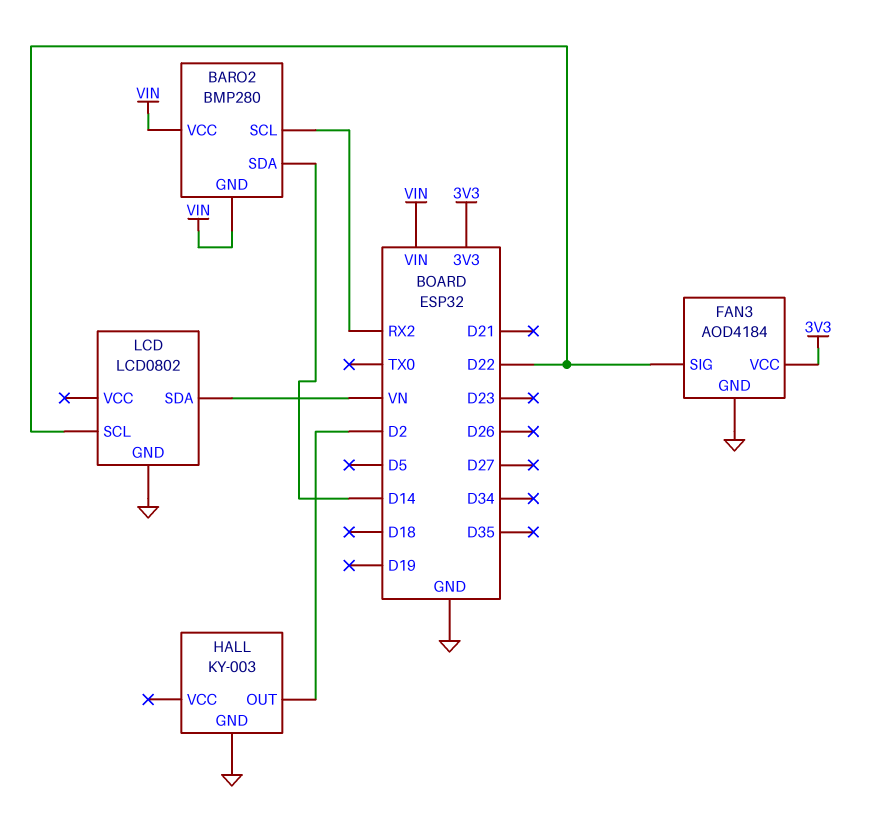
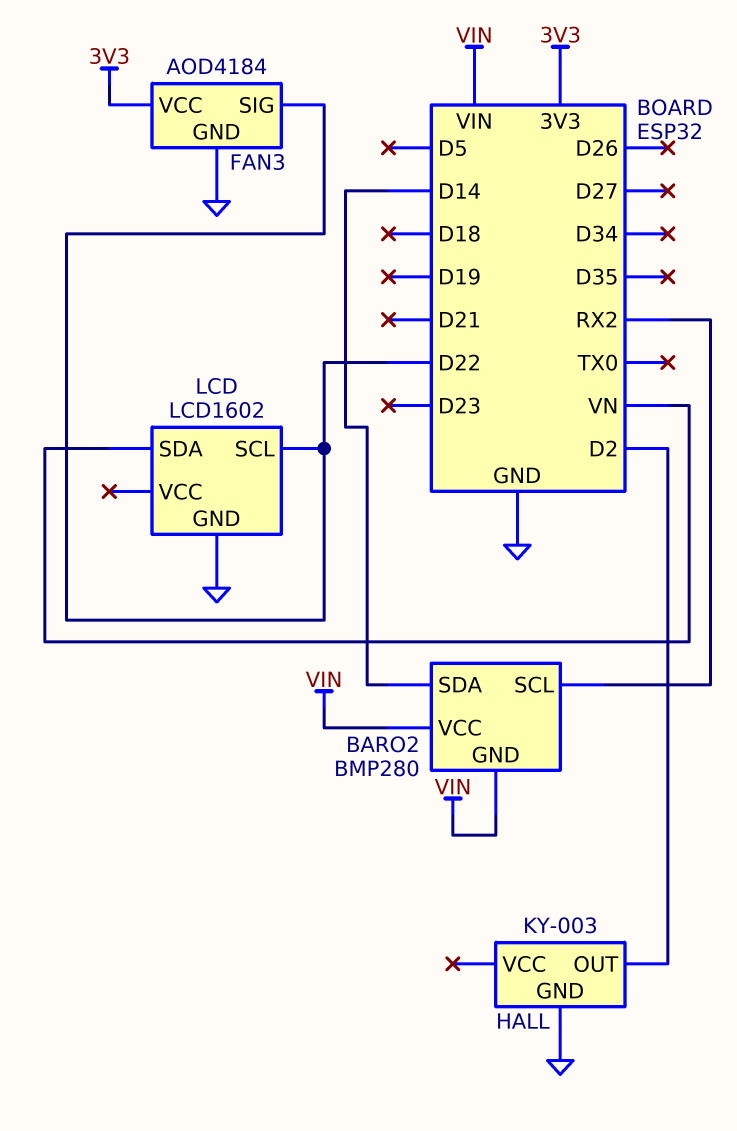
LCD: LCD0802 -> LCD1602

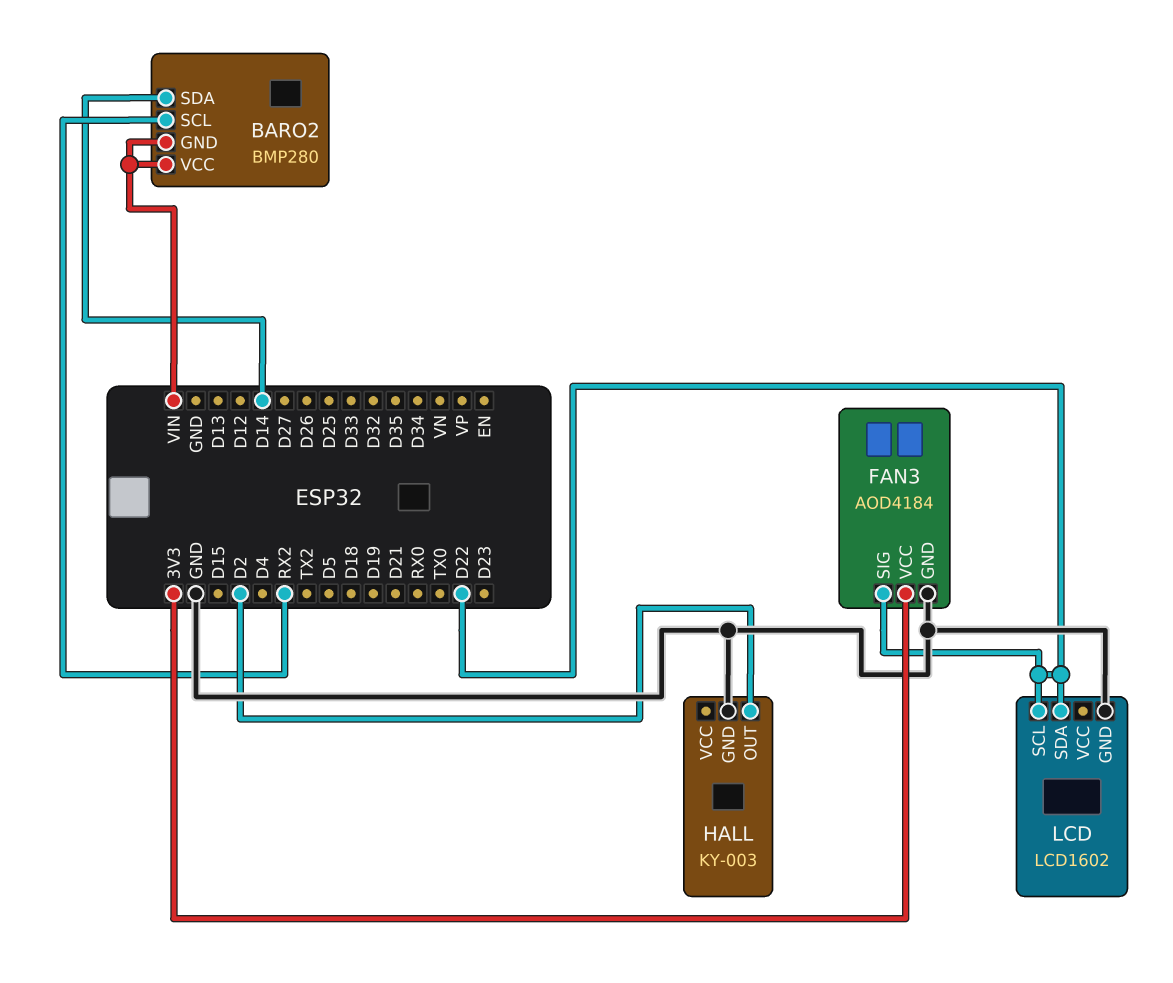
LCD pin SDA: VN -> D22

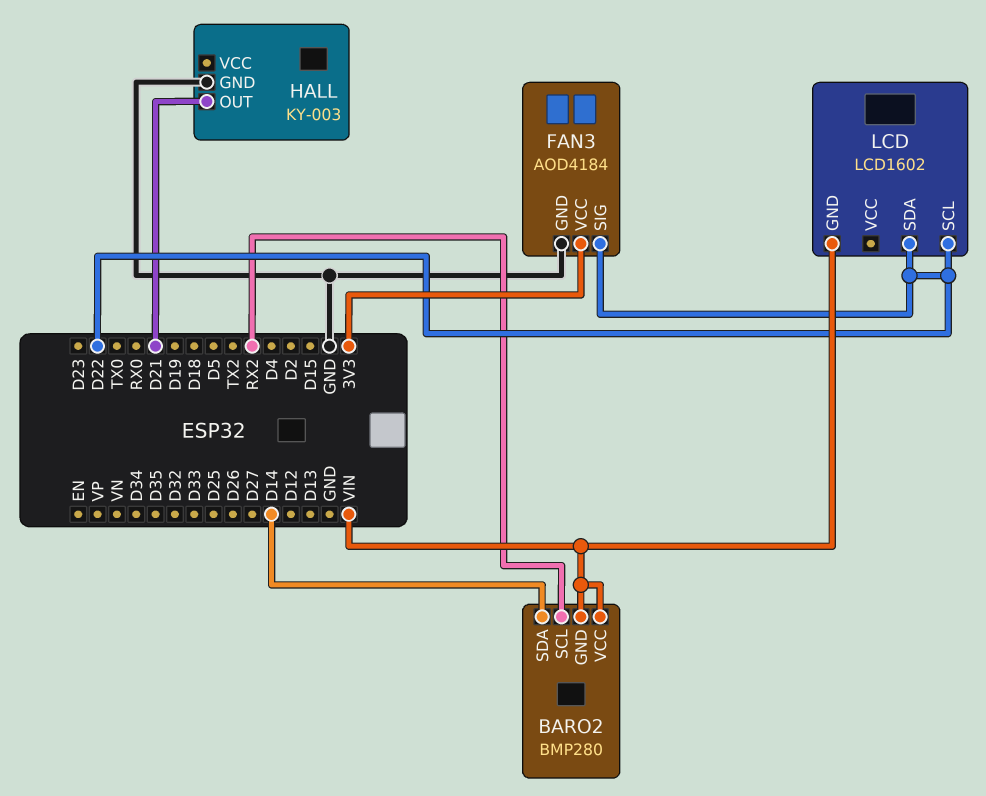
HALL pin OUT: D2 -> D21
LCD pin GND: GND -> VIN

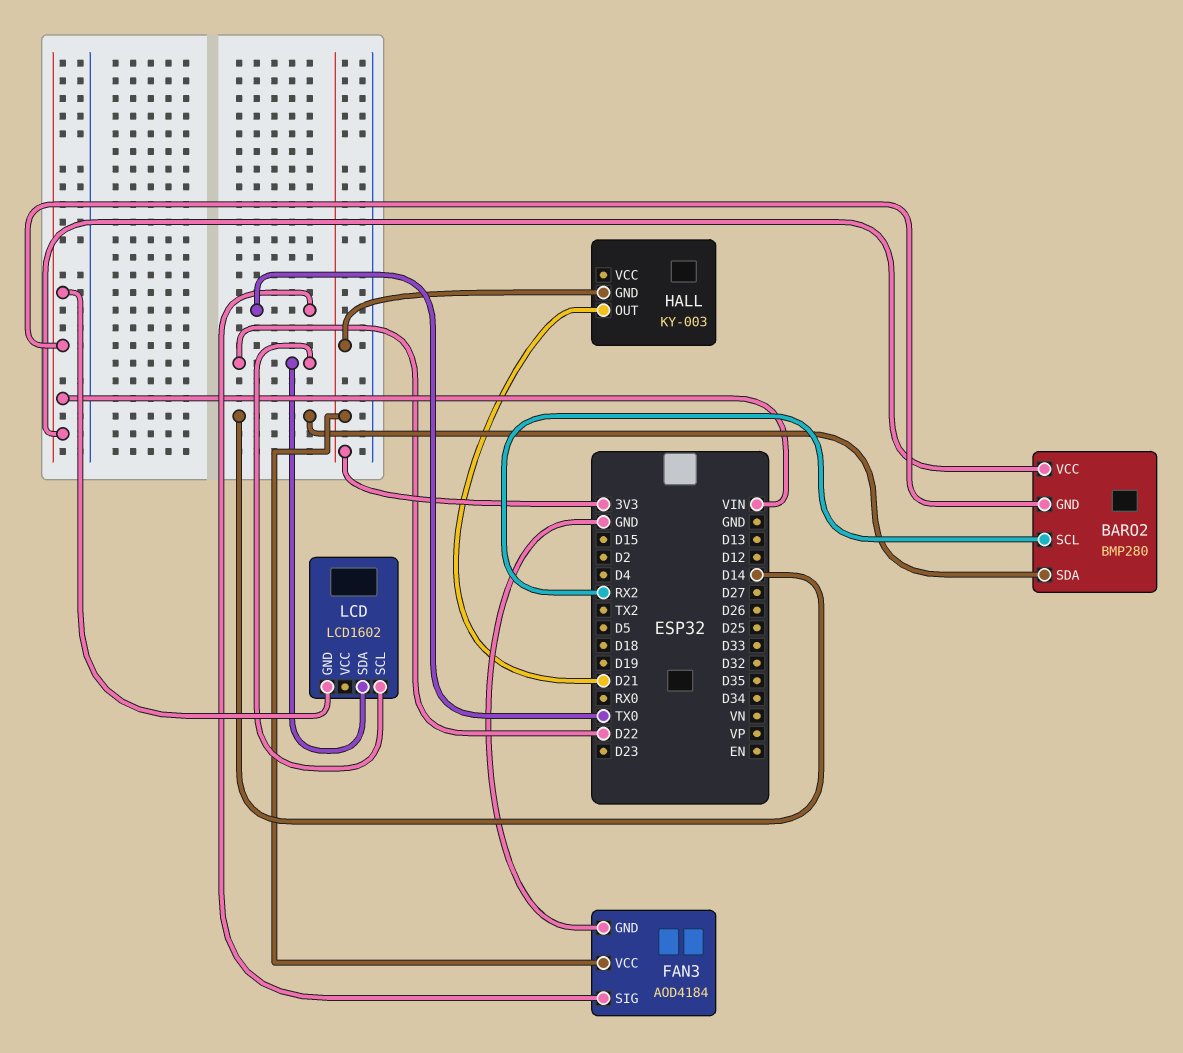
FAN3 pin SIG: D22 -> TX0
HALL pin GND: GND -> 3V3

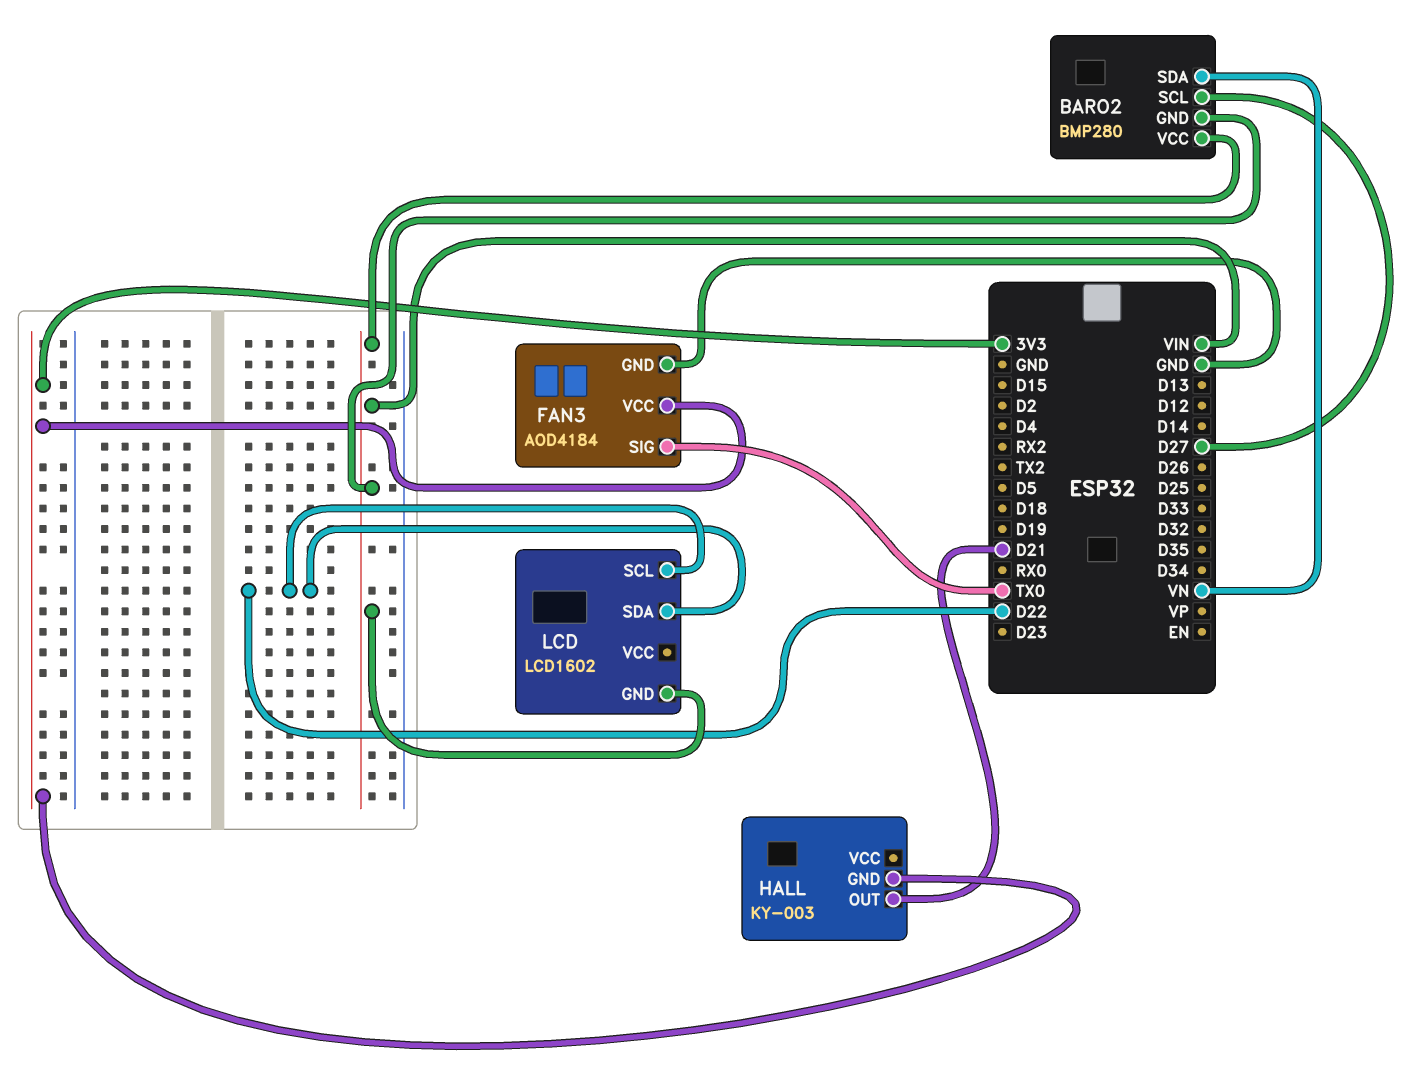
BARO2 pin SCL: RX2 -> D27
BARO2 pin SDA: D14 -> VN

